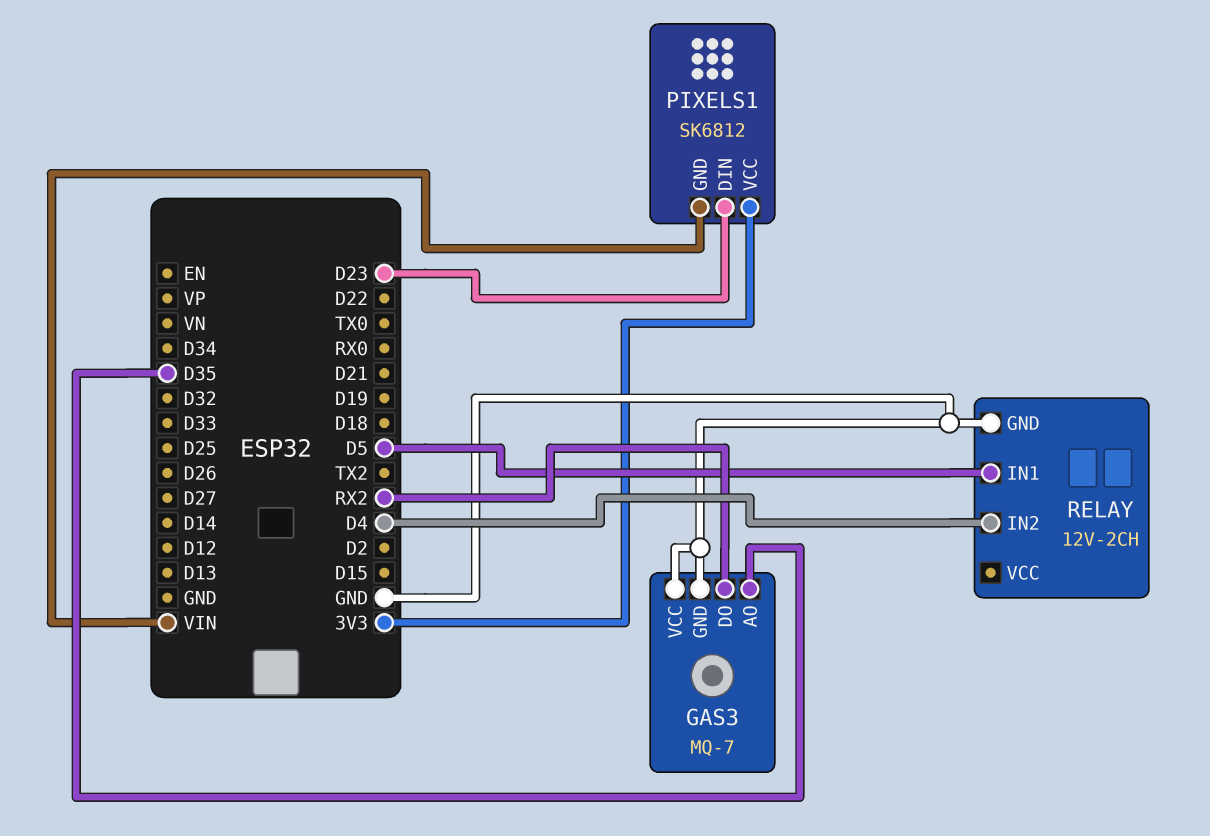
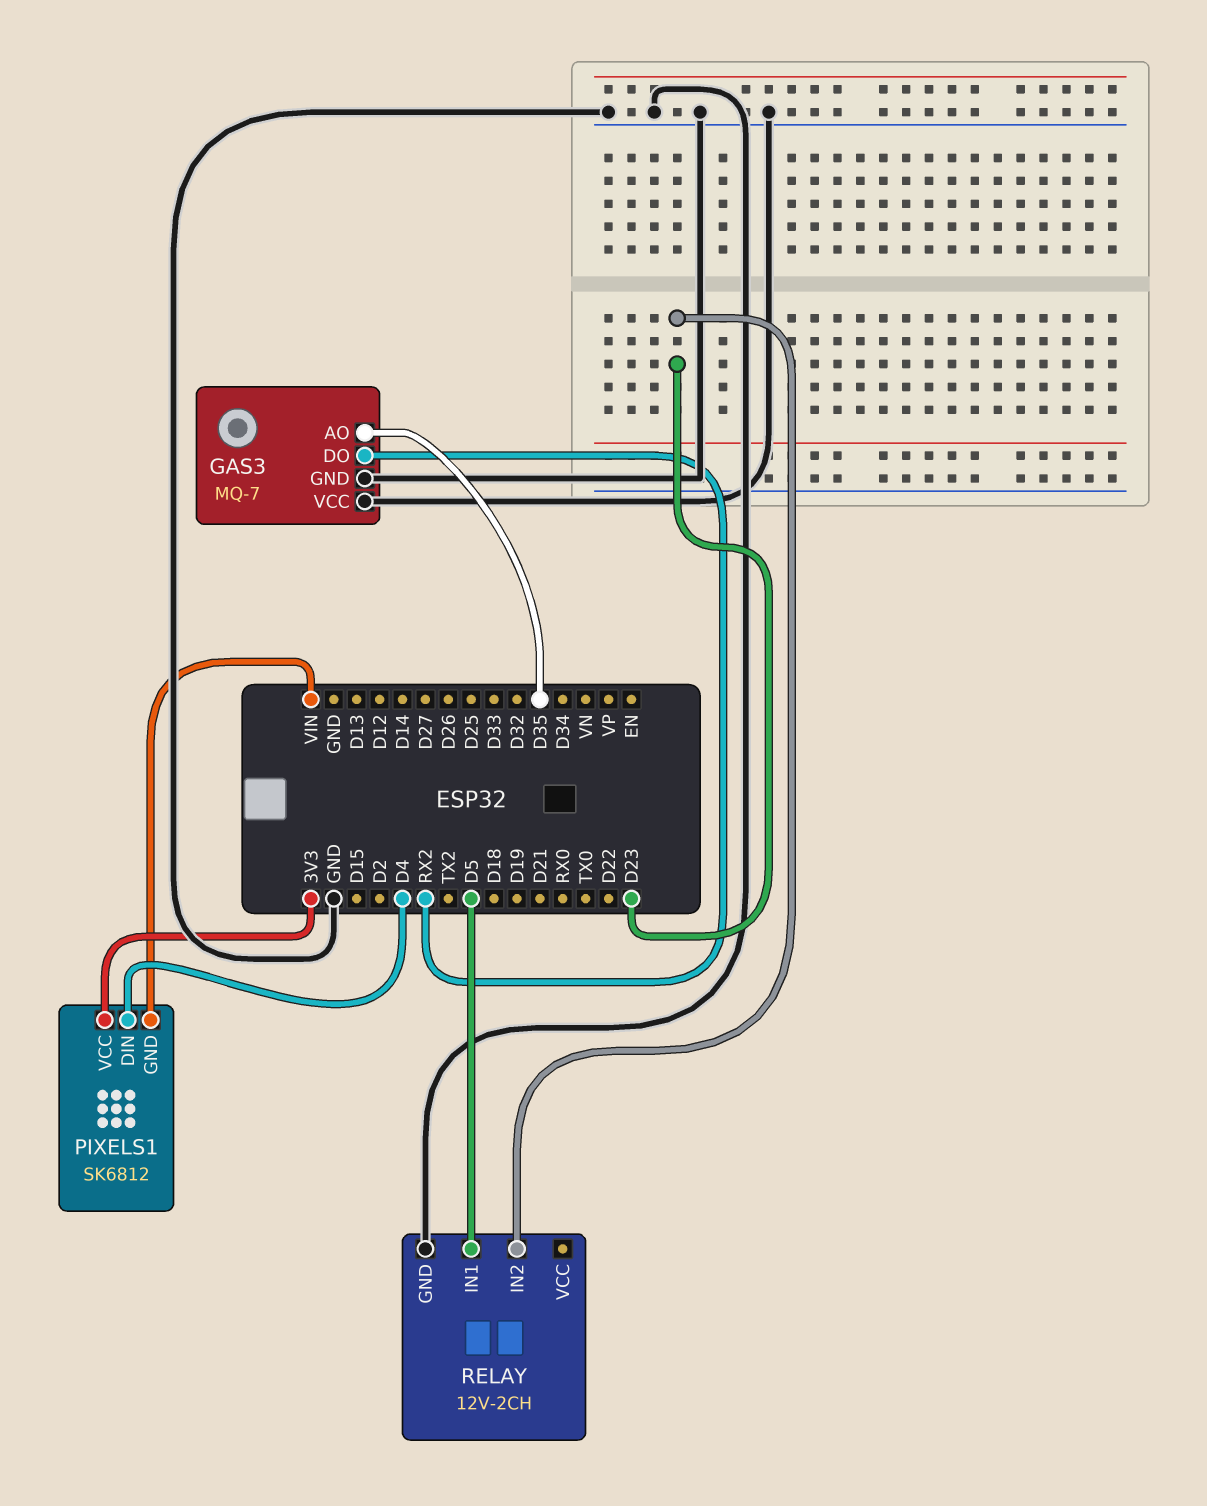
PIXELS1 pin DIN: D23 -> D4
RELAY pin IN2: D4 -> D23

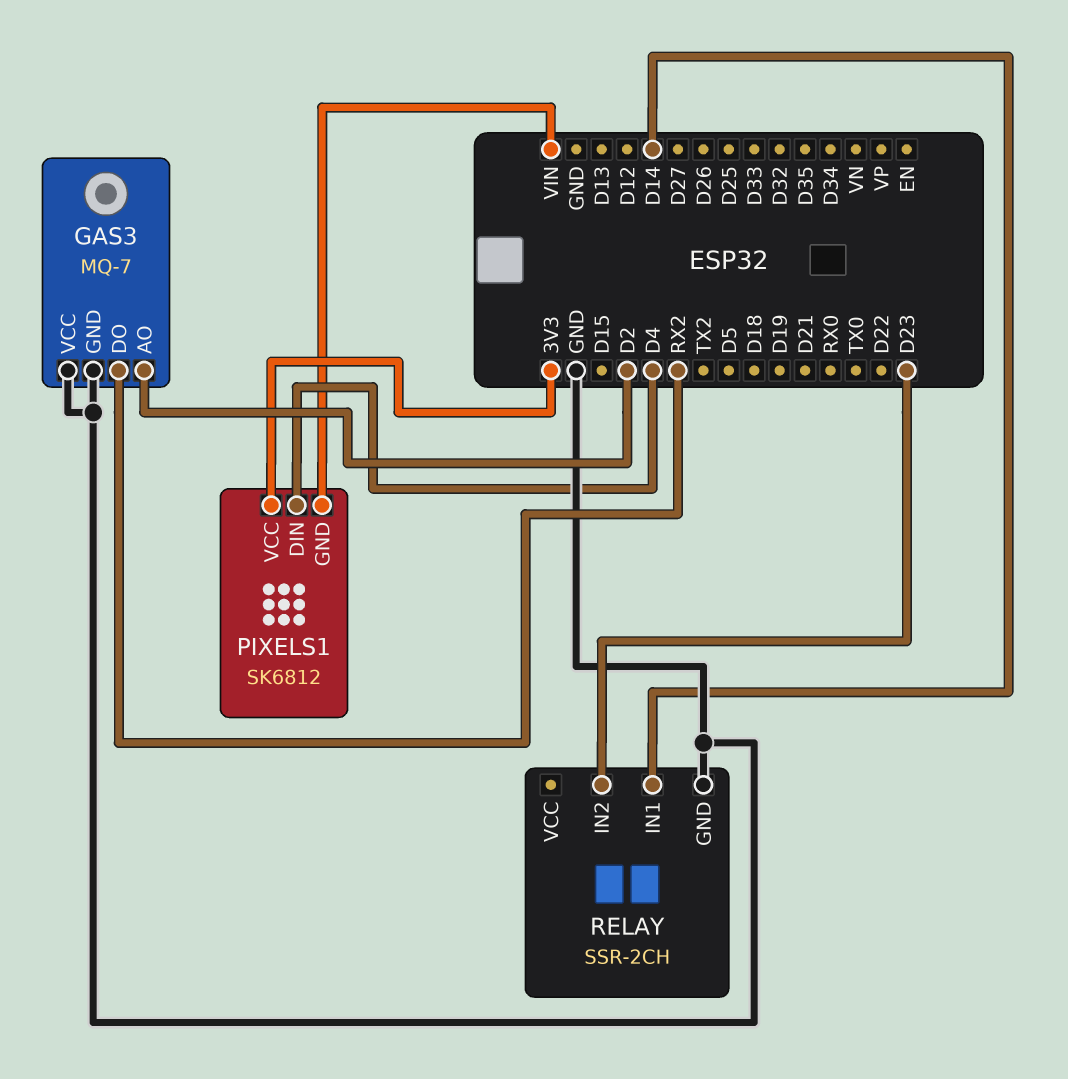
GAS3 pin AO: D35 -> D2
RELAY: 12V-2CH -> SSR-2CH
RELAY pin IN1: D5 -> D14

